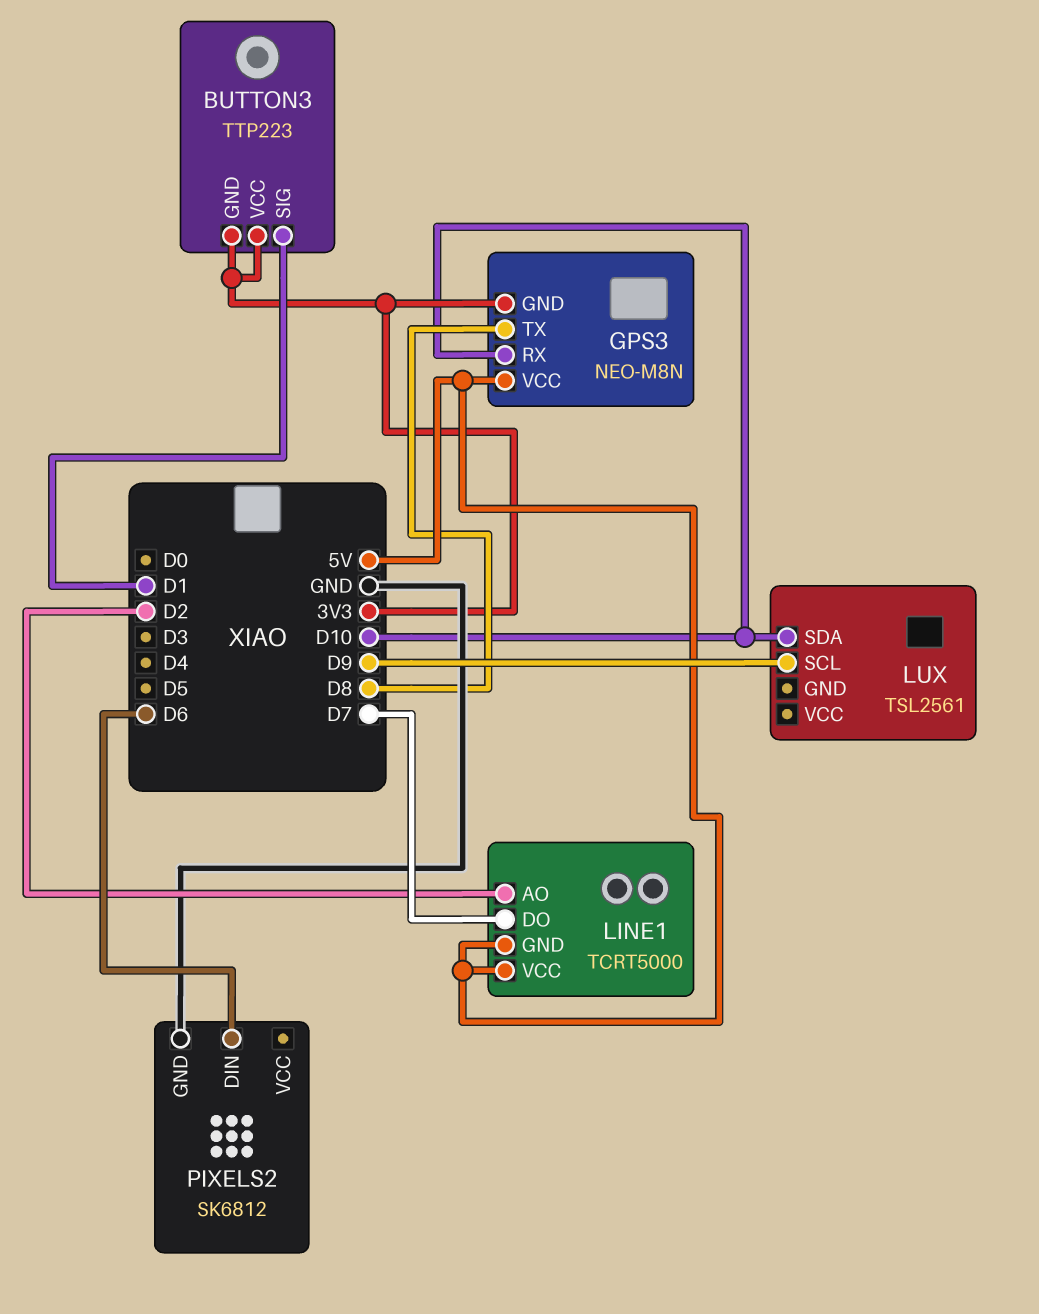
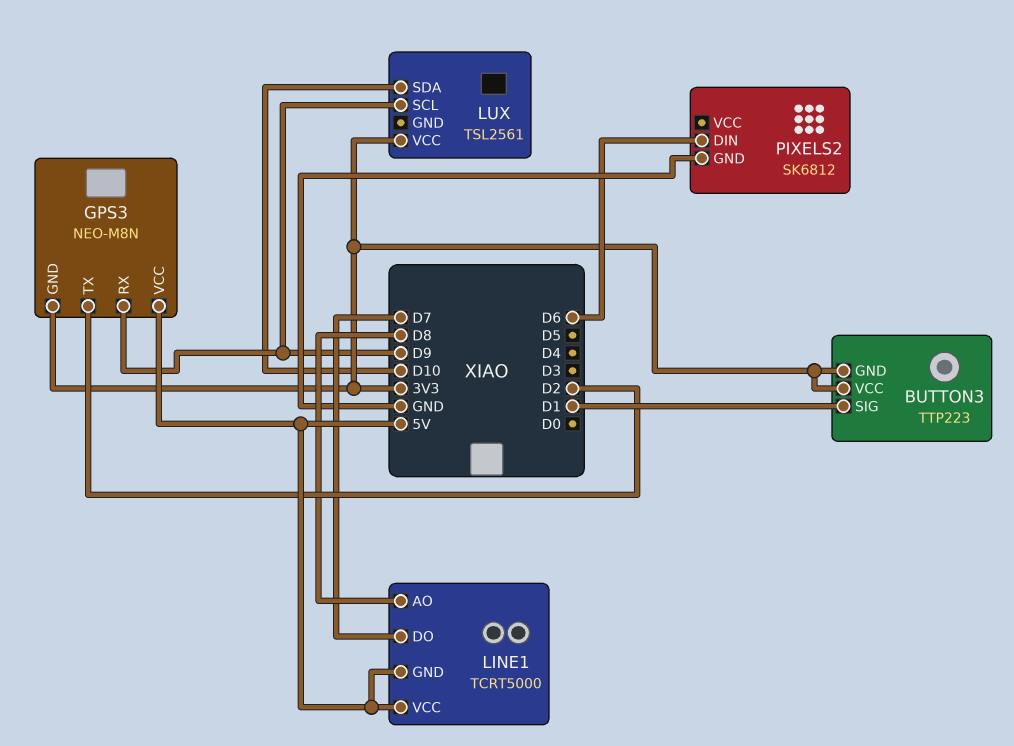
GPS3 pin RX: D10 -> D9
GPS3 pin TX: D8 -> D2
LINE1 pin AO: D2 -> D8
LUX pin VCC: none -> 3V3

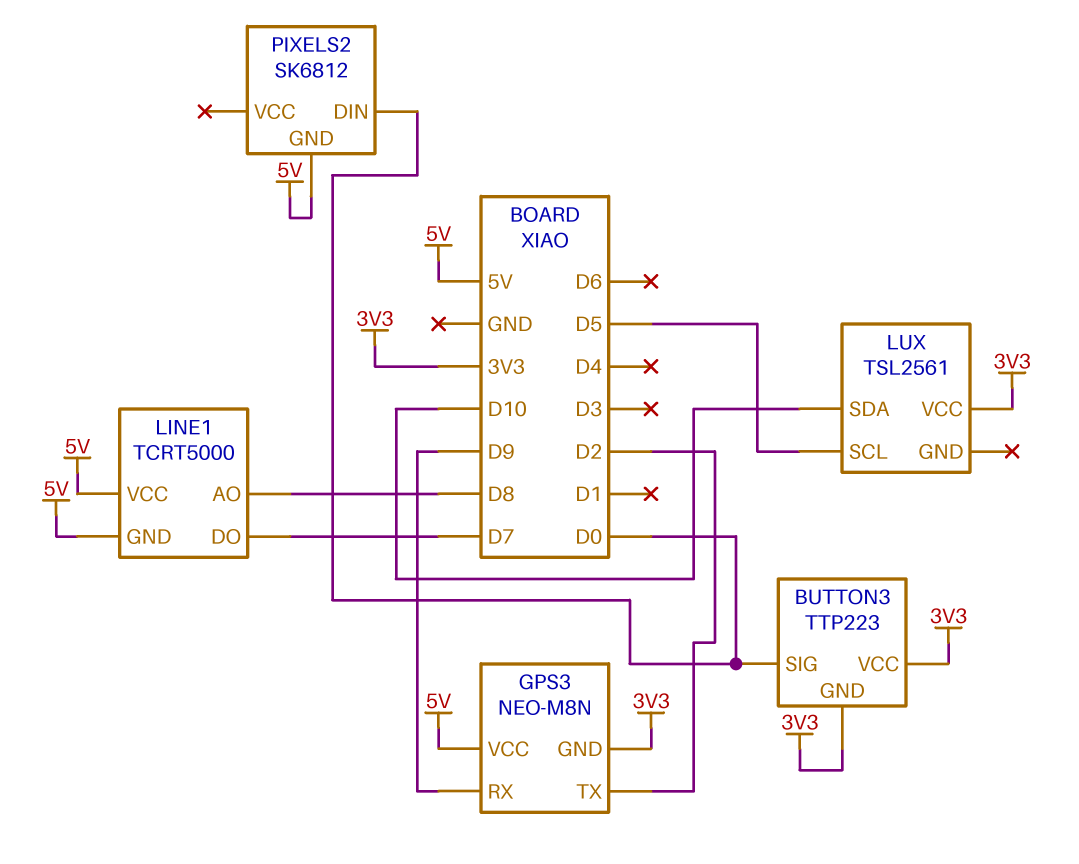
BUTTON3 pin SIG: D1 -> D0
LUX pin SCL: D9 -> D5
PIXELS2 pin DIN: D6 -> D0
PIXELS2 pin GND: GND -> 5V

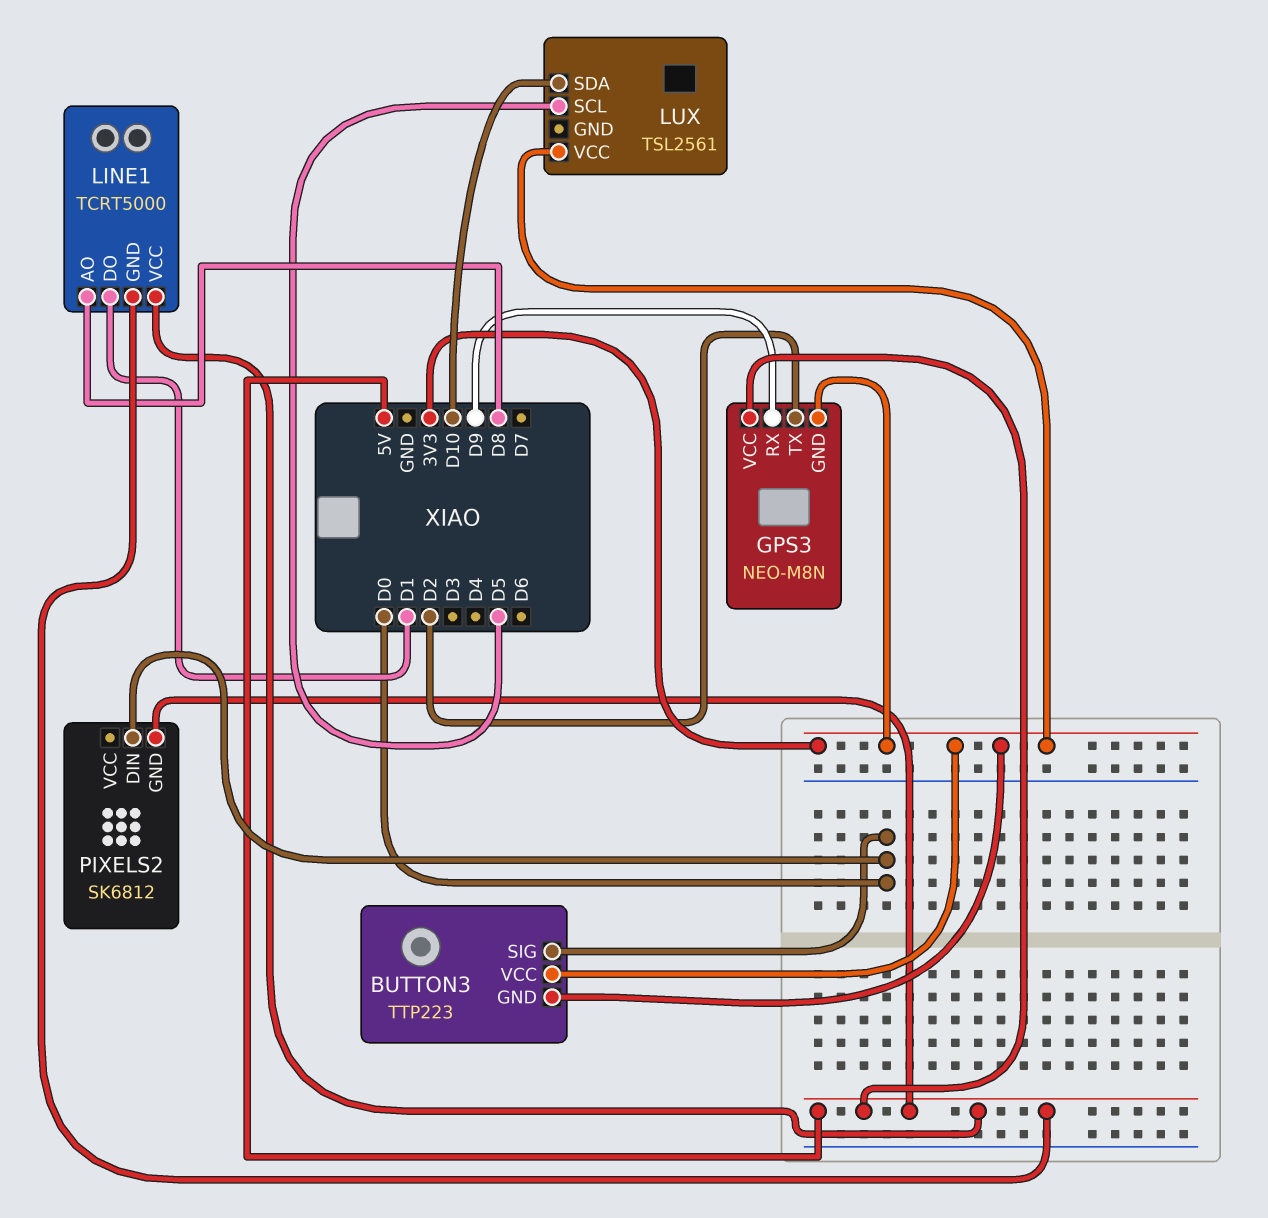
LINE1 pin DO: D7 -> D1

